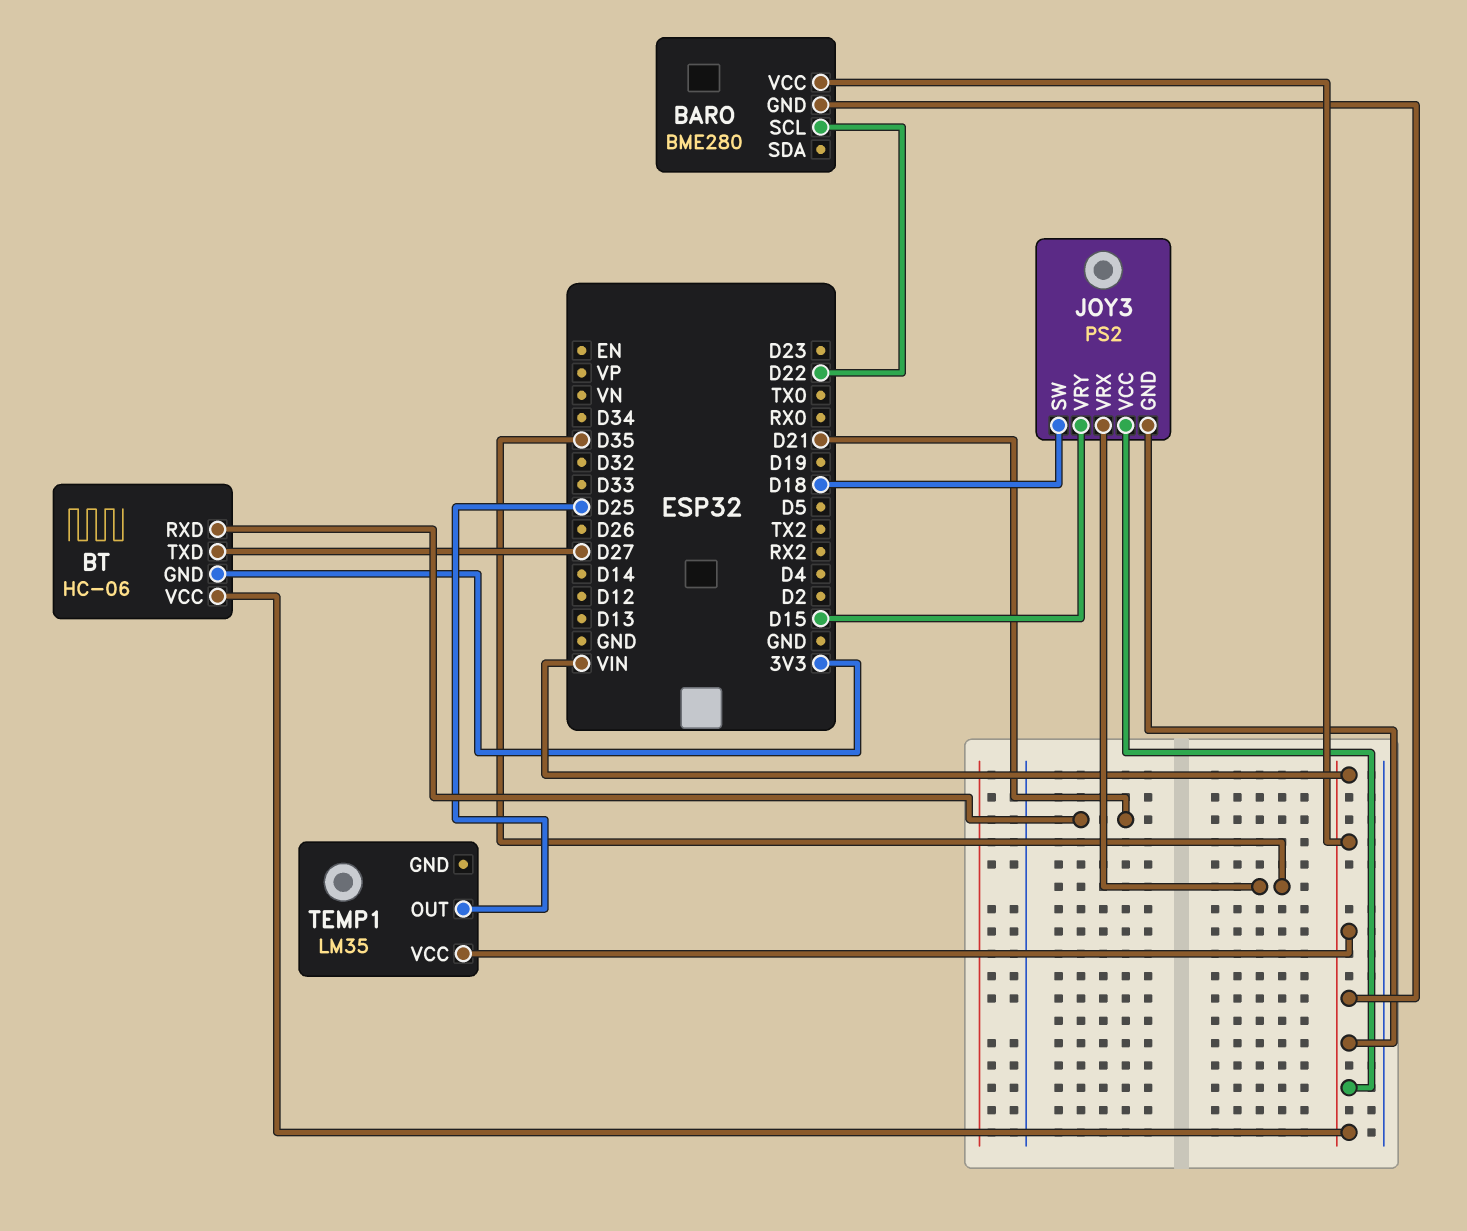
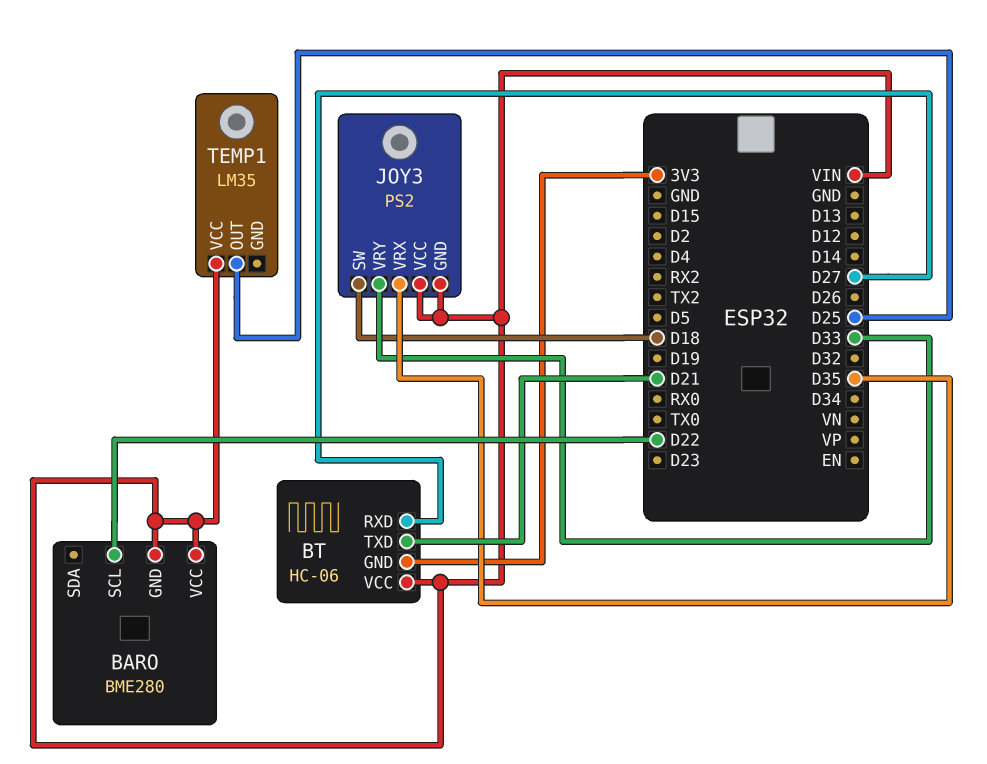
BT pin RXD: D21 -> D27
BT pin TXD: D27 -> D21
JOY3 pin VRY: D15 -> D33

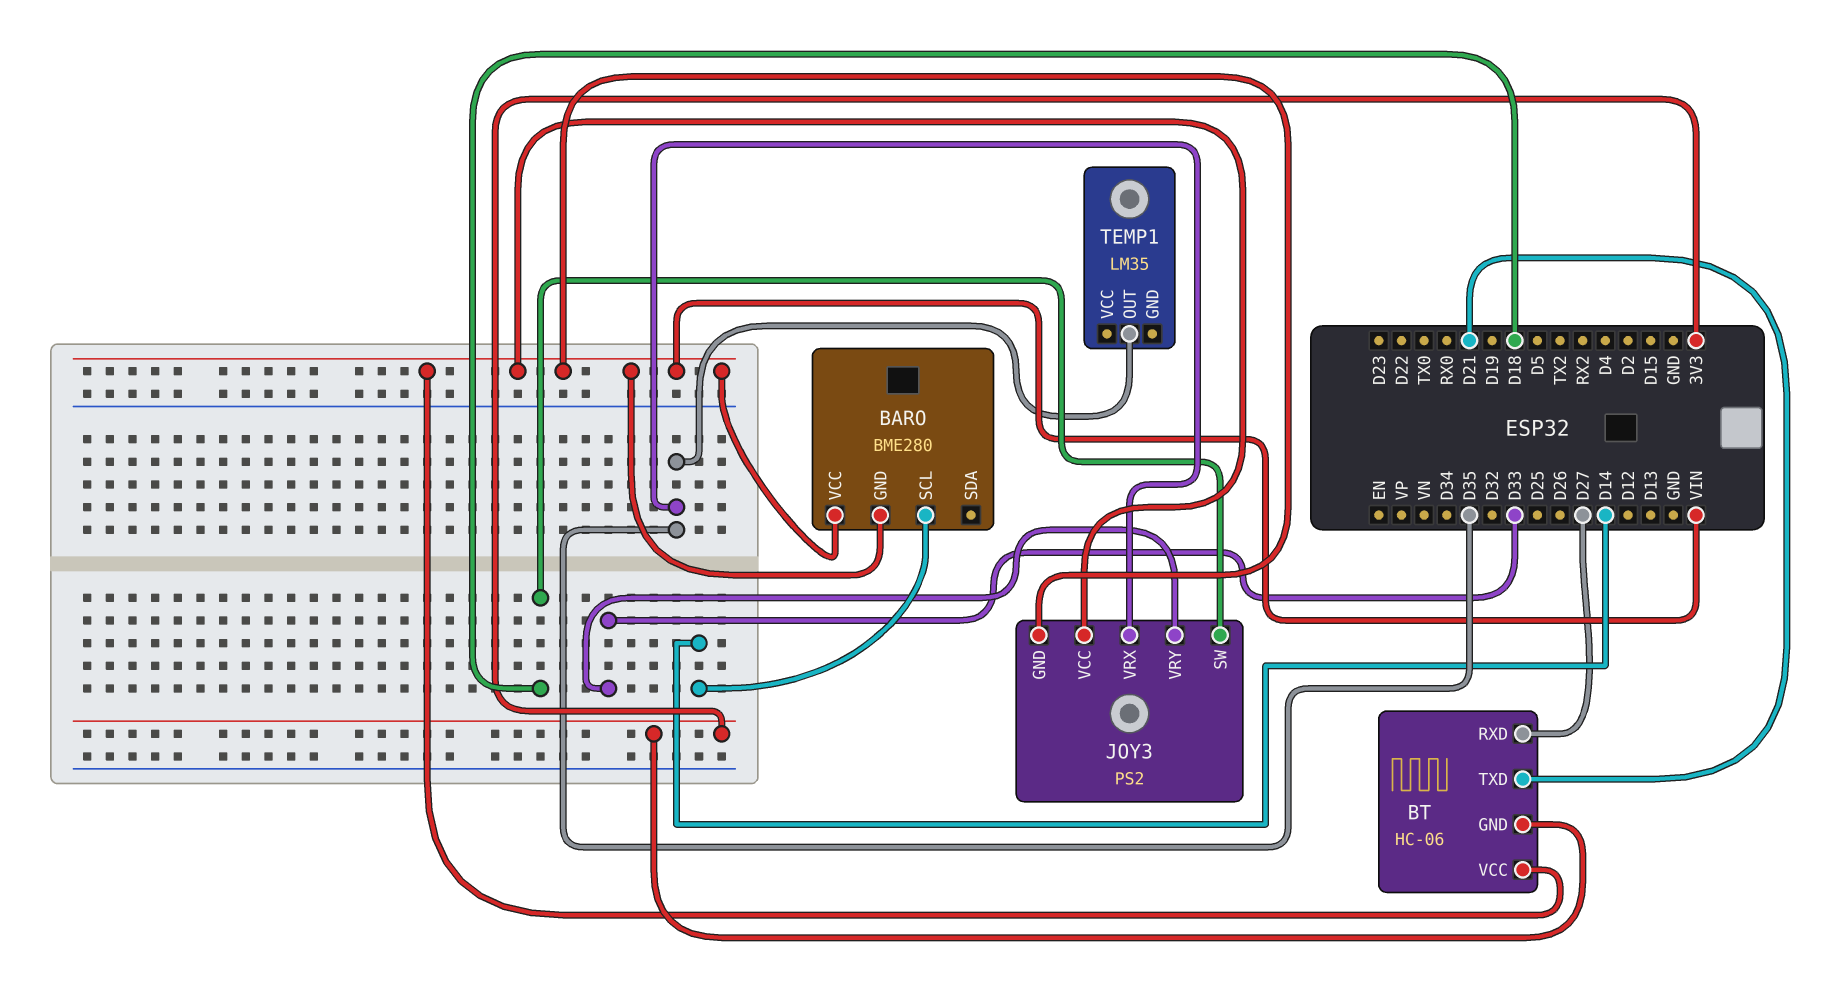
BARO pin SCL: D22 -> D14
TEMP1 pin OUT: D25 -> D35
TEMP1 pin VCC: VIN -> none

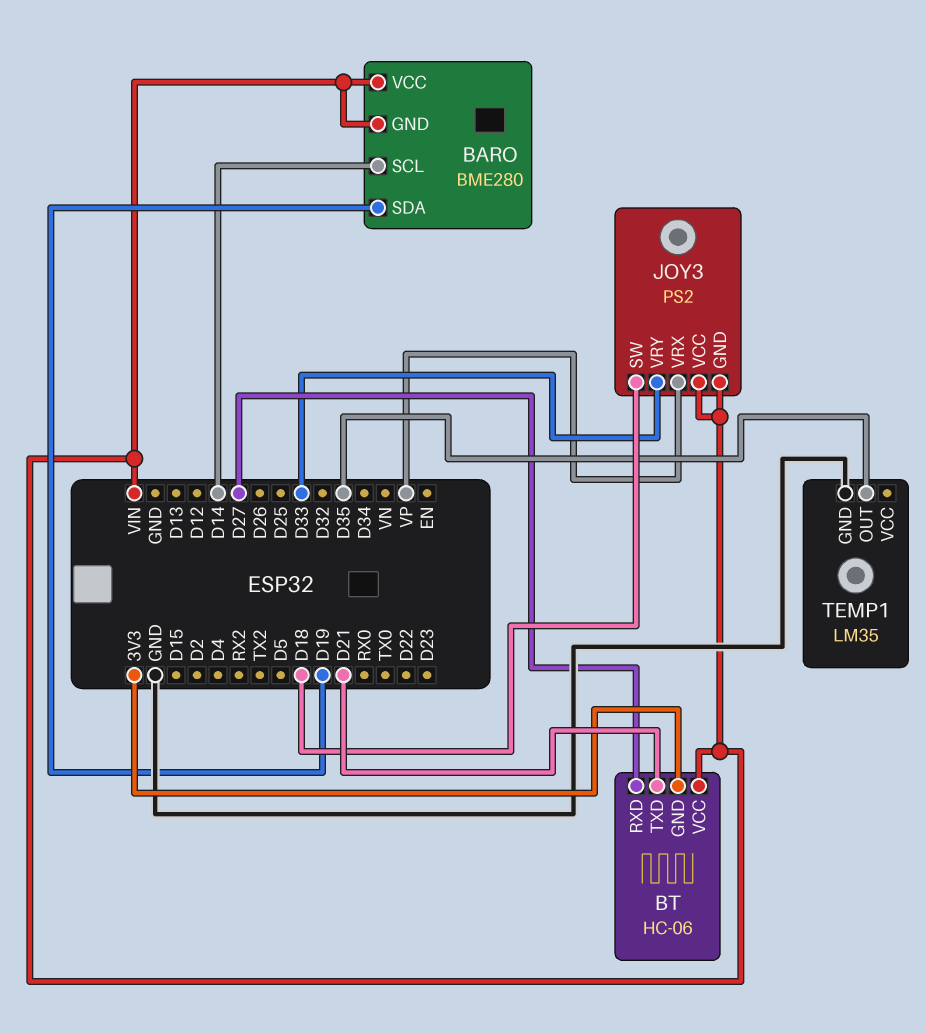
BARO pin SDA: none -> D19
JOY3 pin VRX: D35 -> VP
TEMP1 pin GND: none -> GND

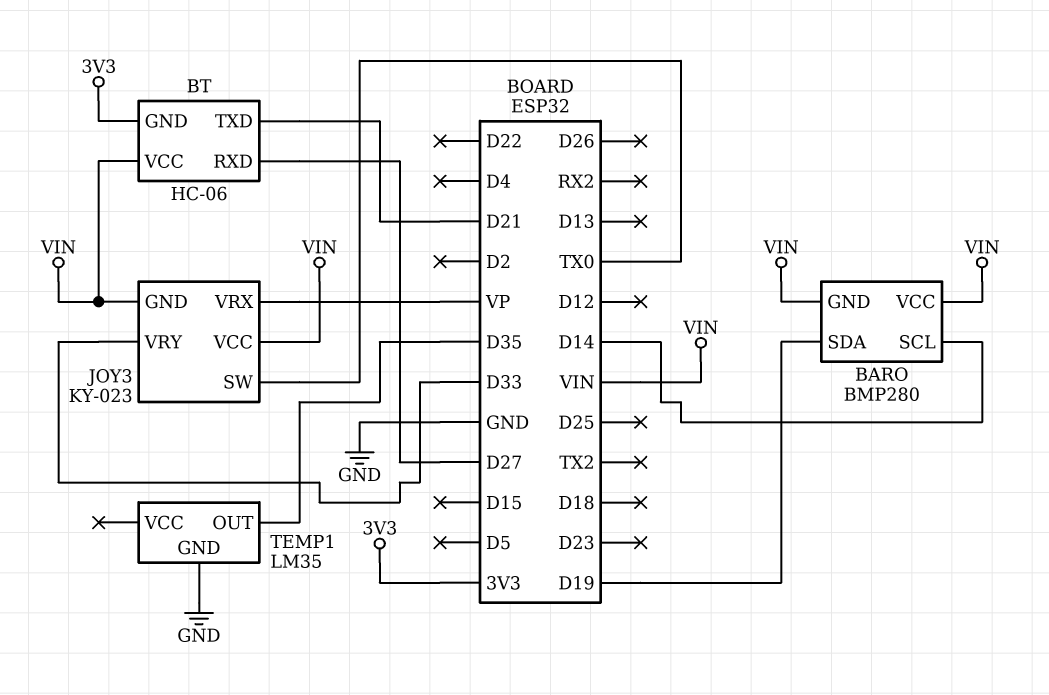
BARO: BME280 -> BMP280
JOY3: PS2 -> KY-023
JOY3 pin SW: D18 -> TX0

